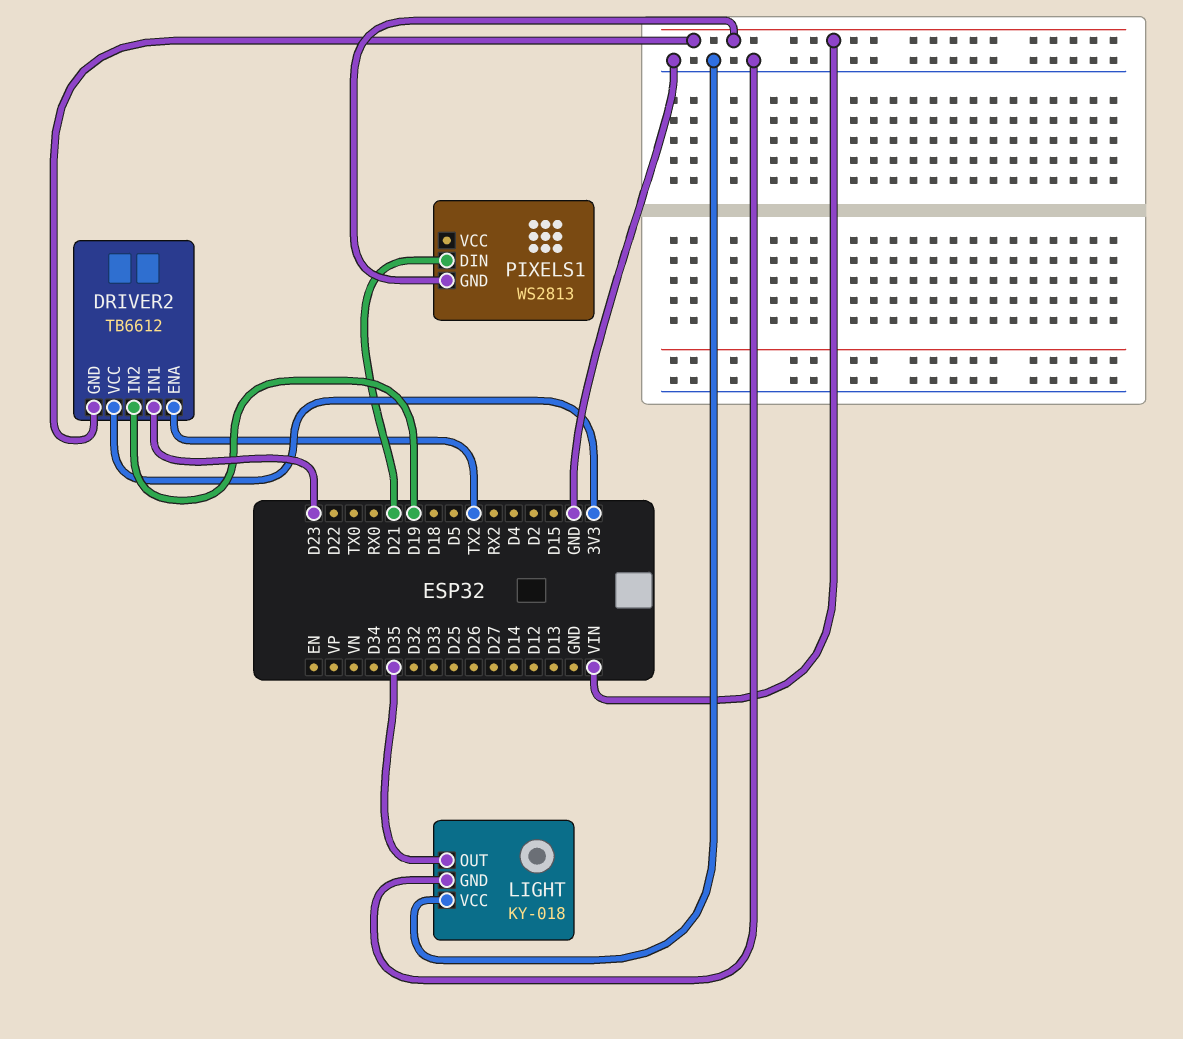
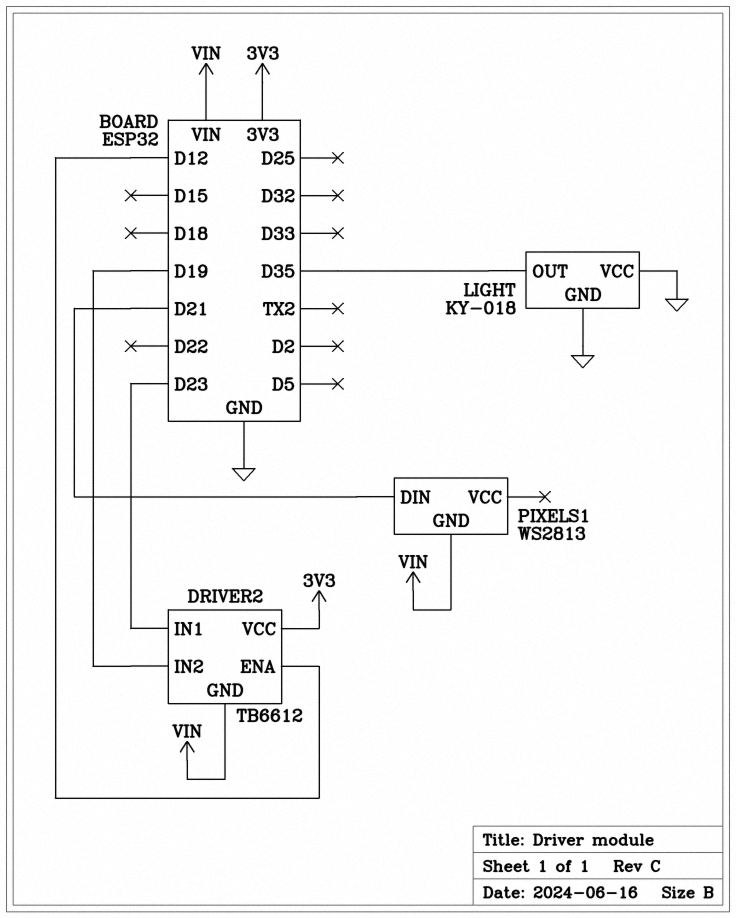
DRIVER2 pin ENA: TX2 -> D12

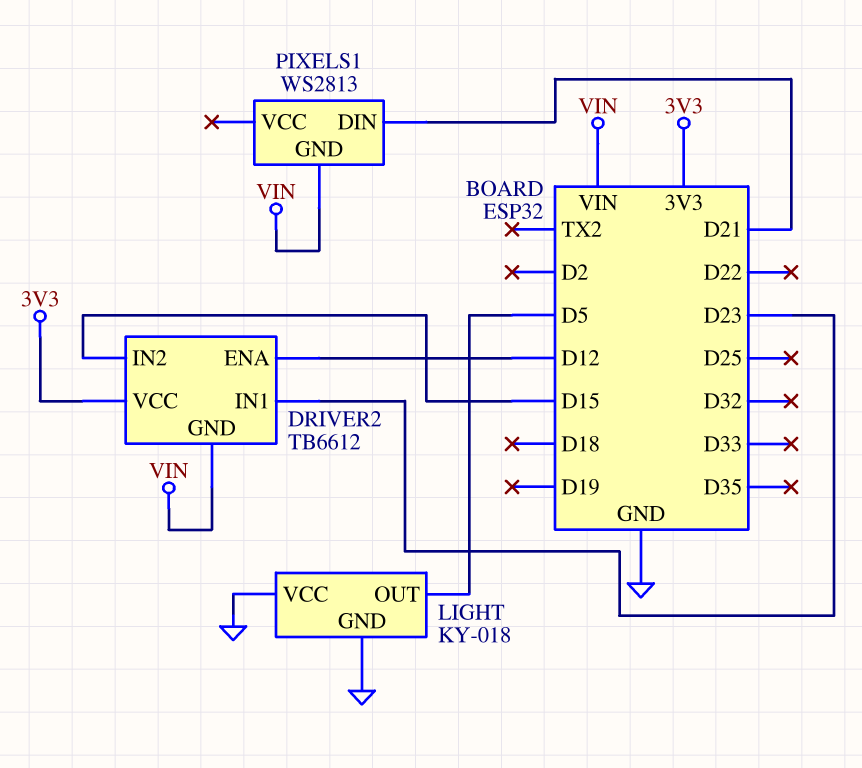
DRIVER2 pin IN2: D19 -> D15
LIGHT pin OUT: D35 -> D5

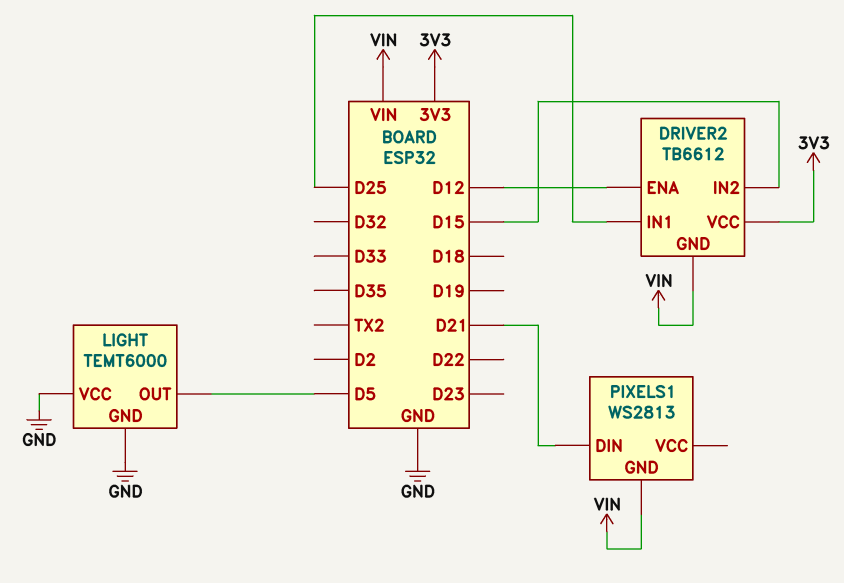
DRIVER2 pin IN1: D23 -> D25
LIGHT: KY-018 -> TEMT6000

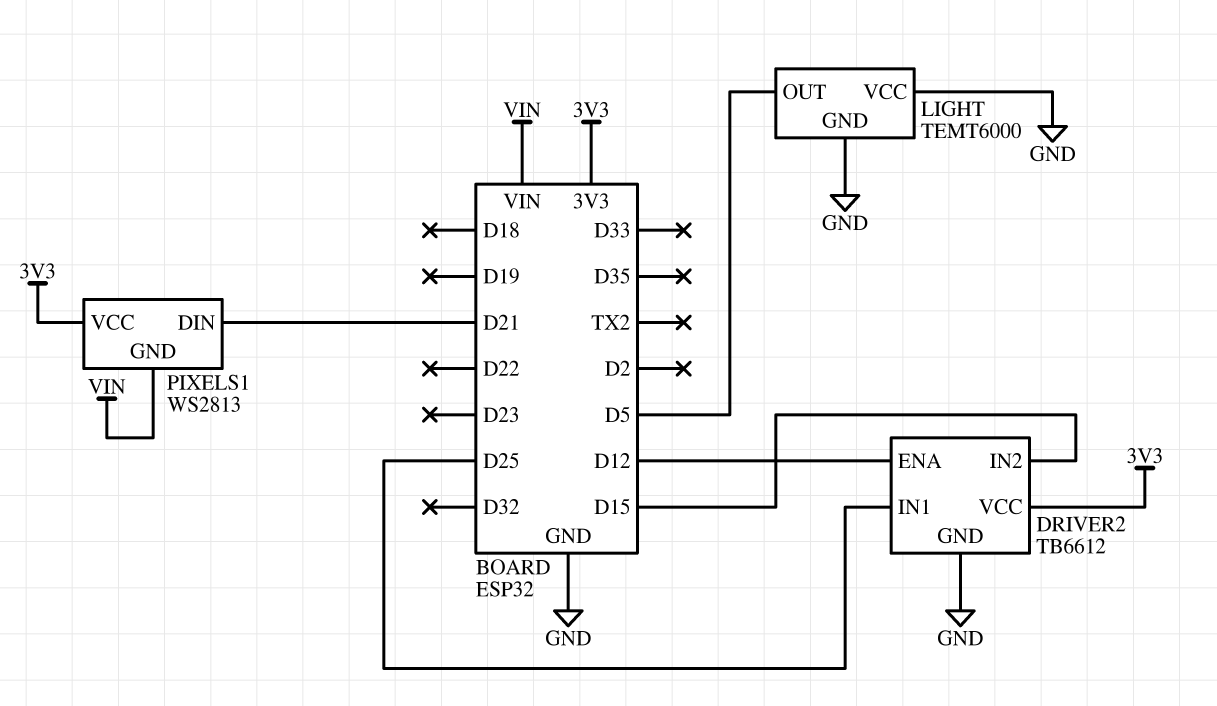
DRIVER2 pin GND: VIN -> GND
PIXELS1 pin VCC: none -> 3V3

